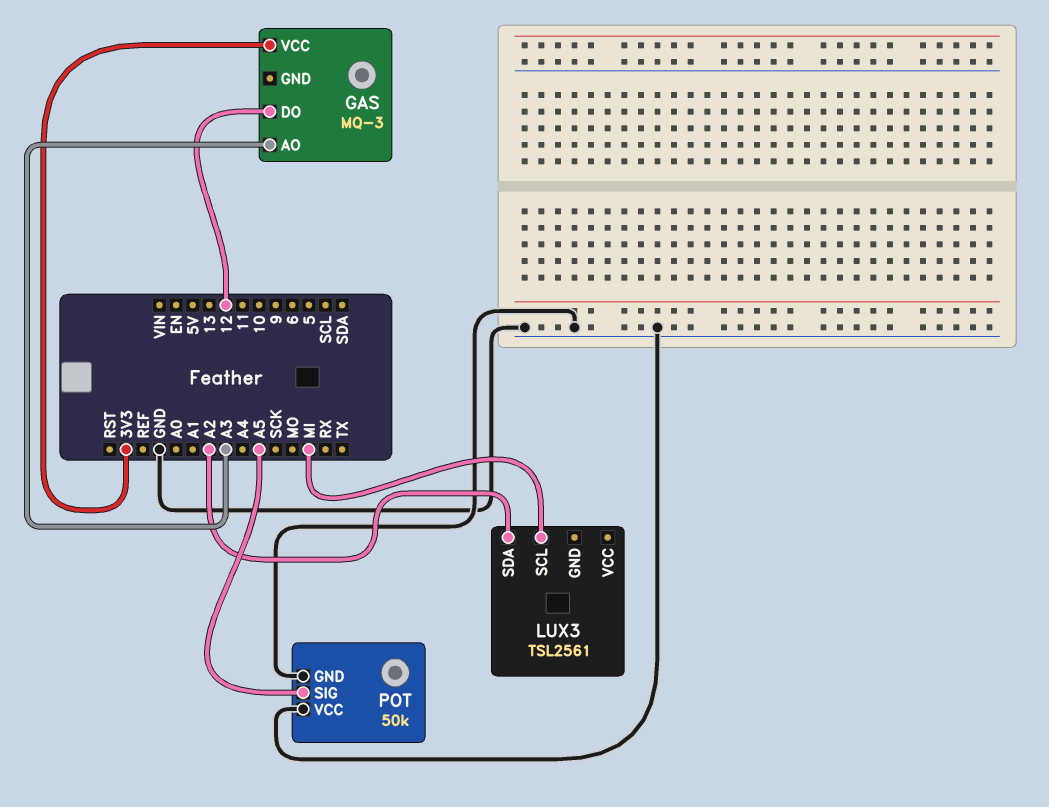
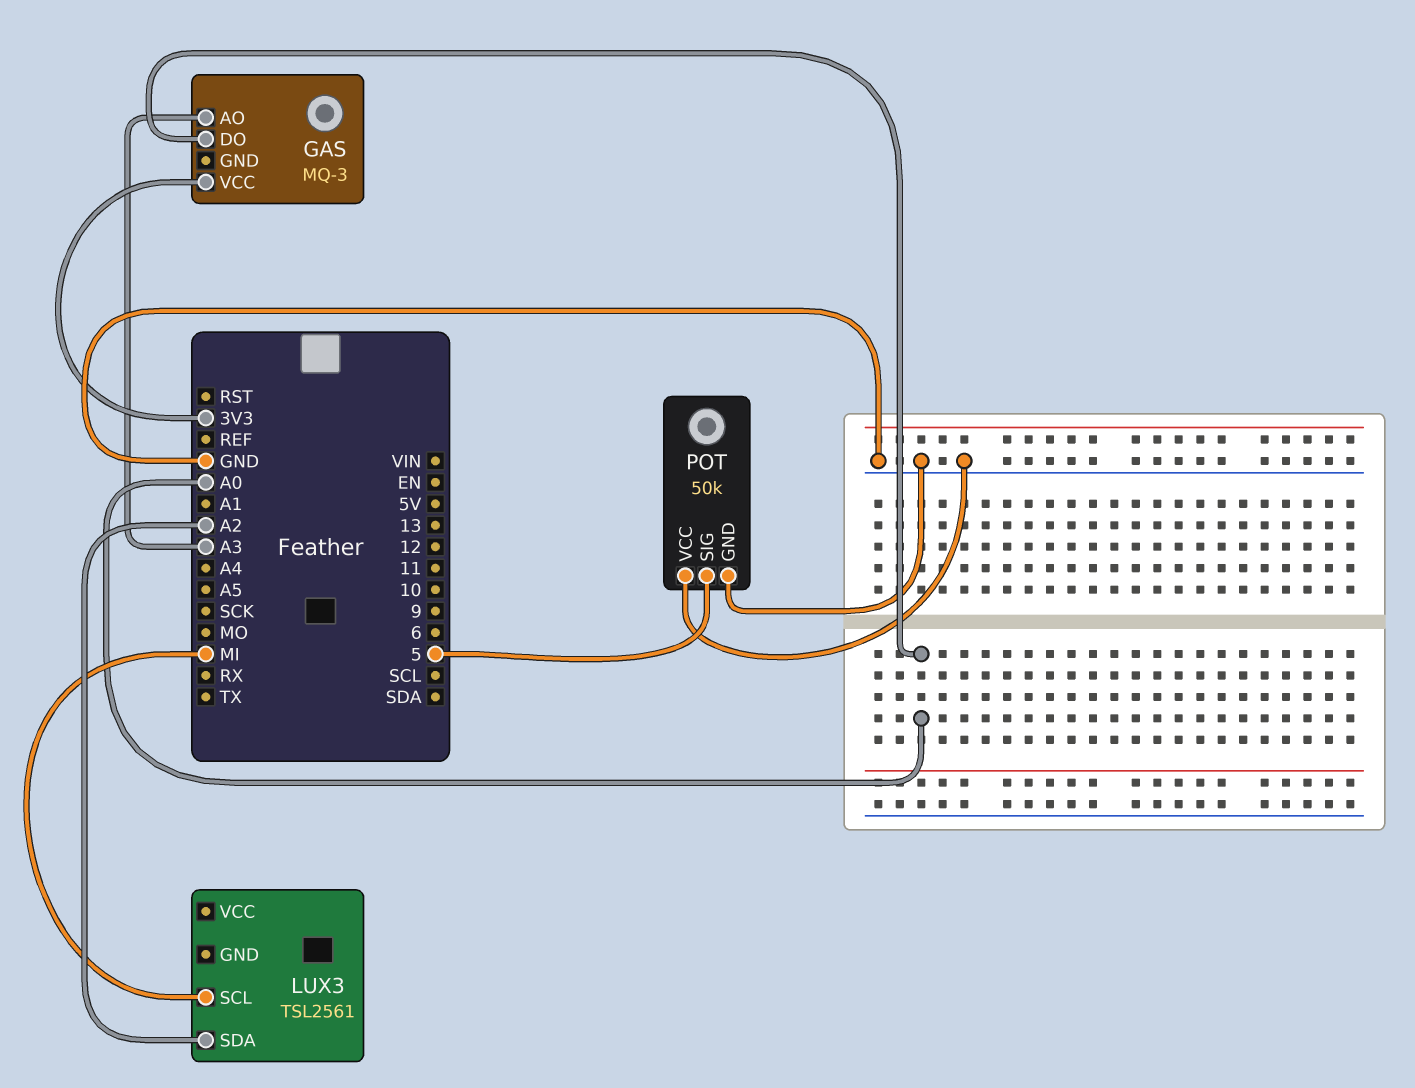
GAS pin DO: 12 -> A0
POT pin SIG: A5 -> 5

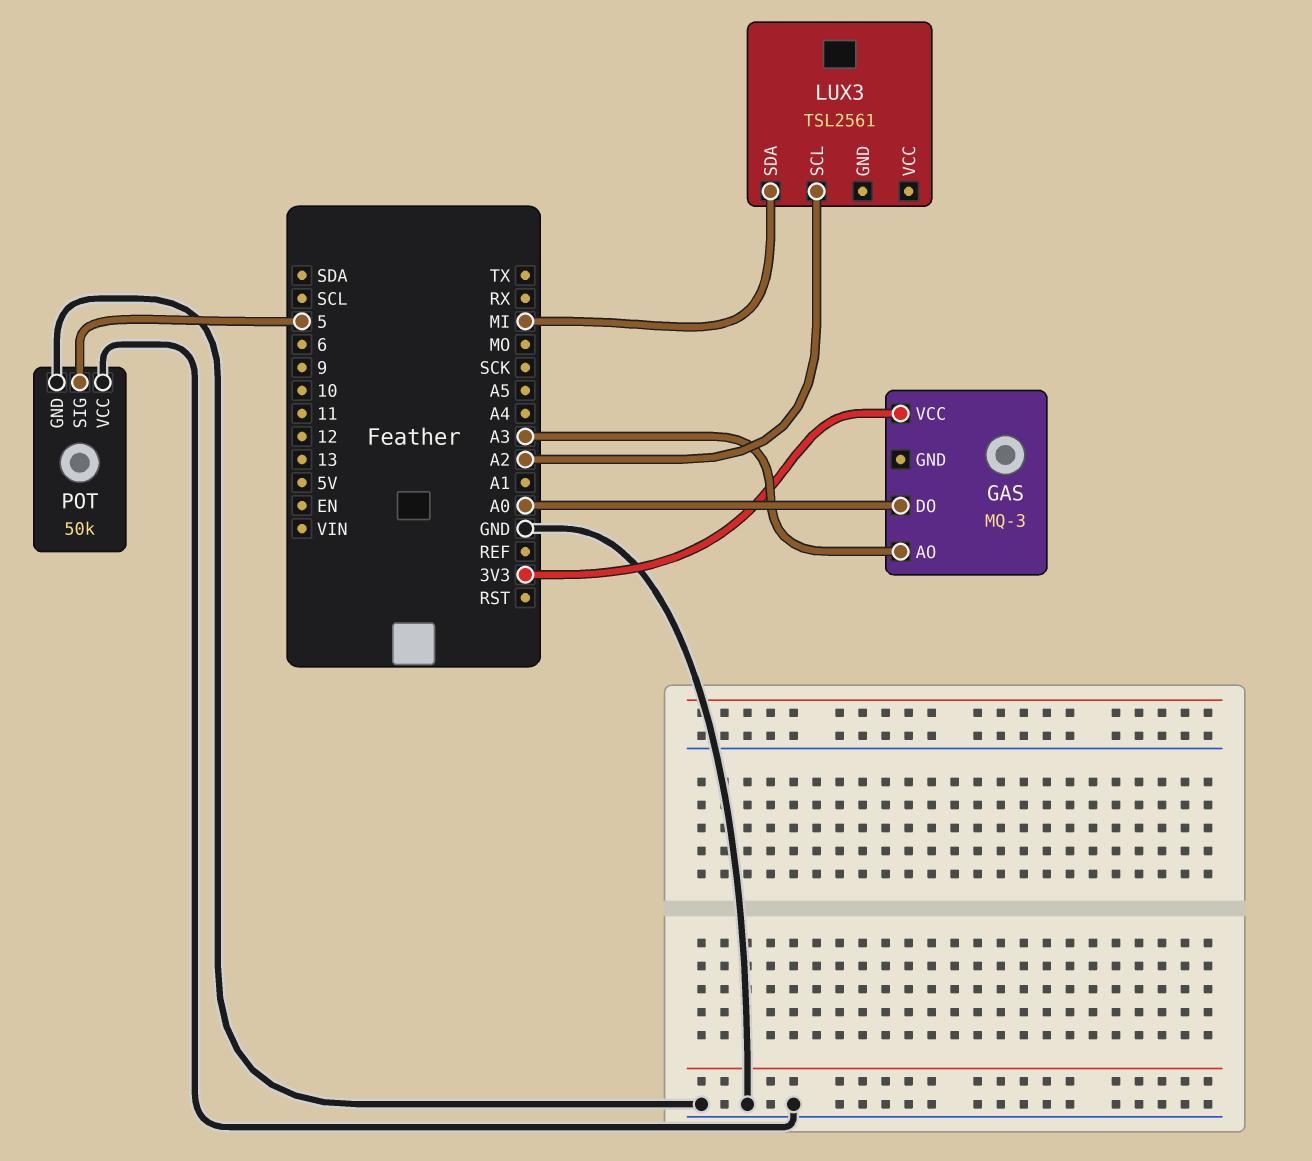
LUX3 pin SCL: MI -> A2
LUX3 pin SDA: A2 -> MI

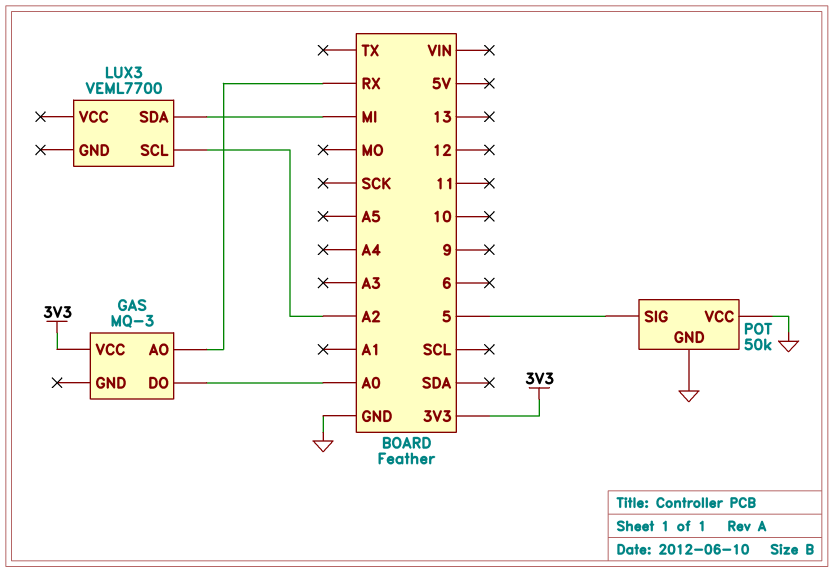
GAS pin AO: A3 -> RX
LUX3: TSL2561 -> VEML7700

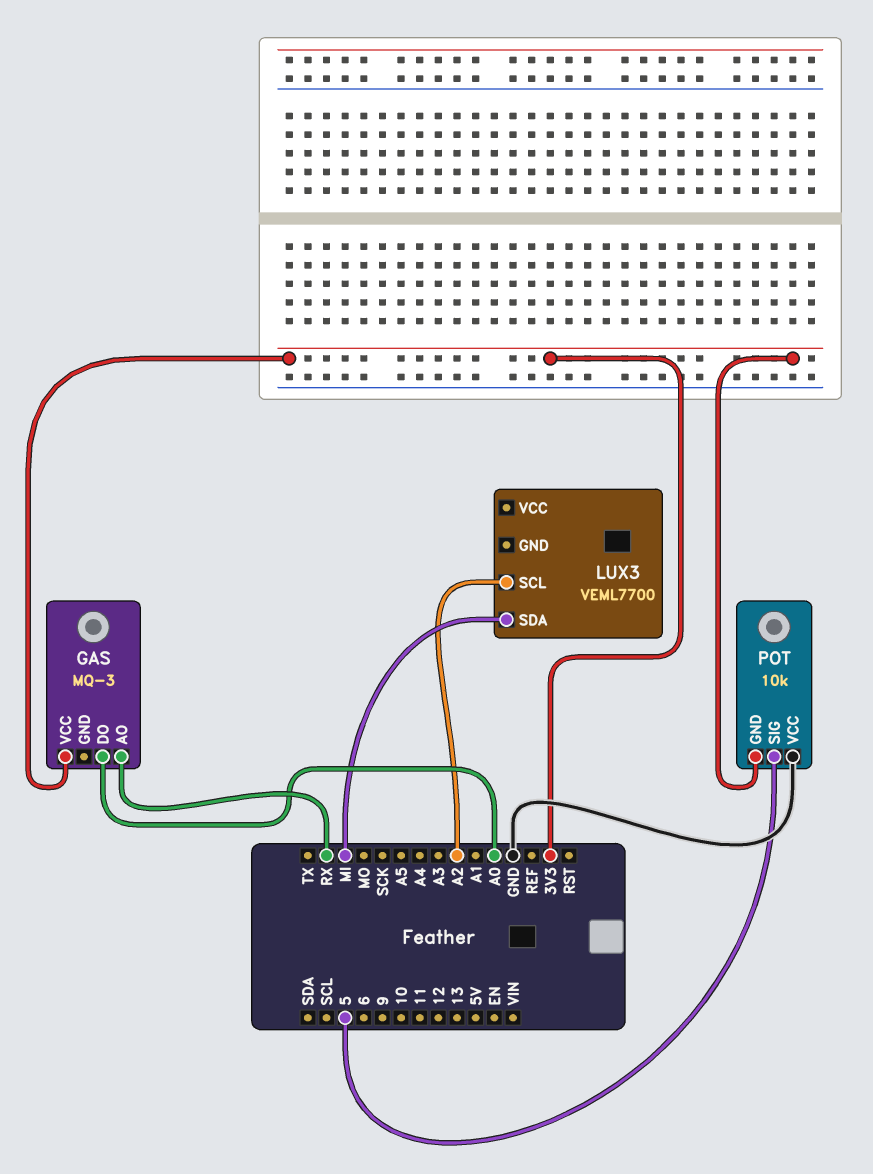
POT: 50k -> 10k
POT pin GND: GND -> 3V3

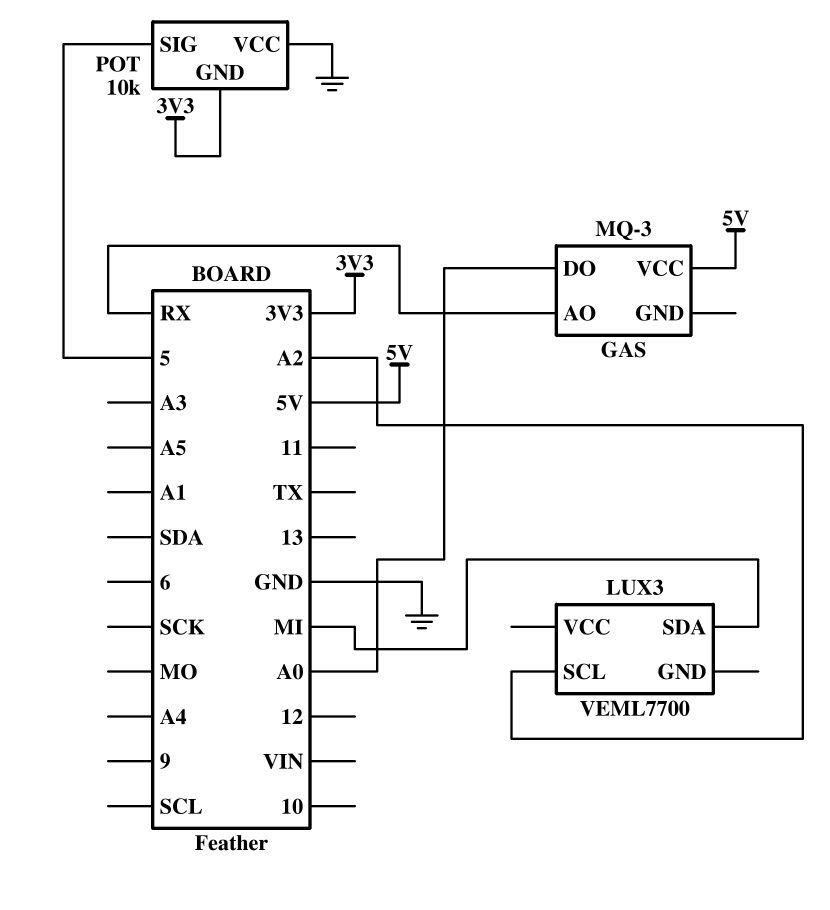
GAS pin VCC: 3V3 -> 5V

